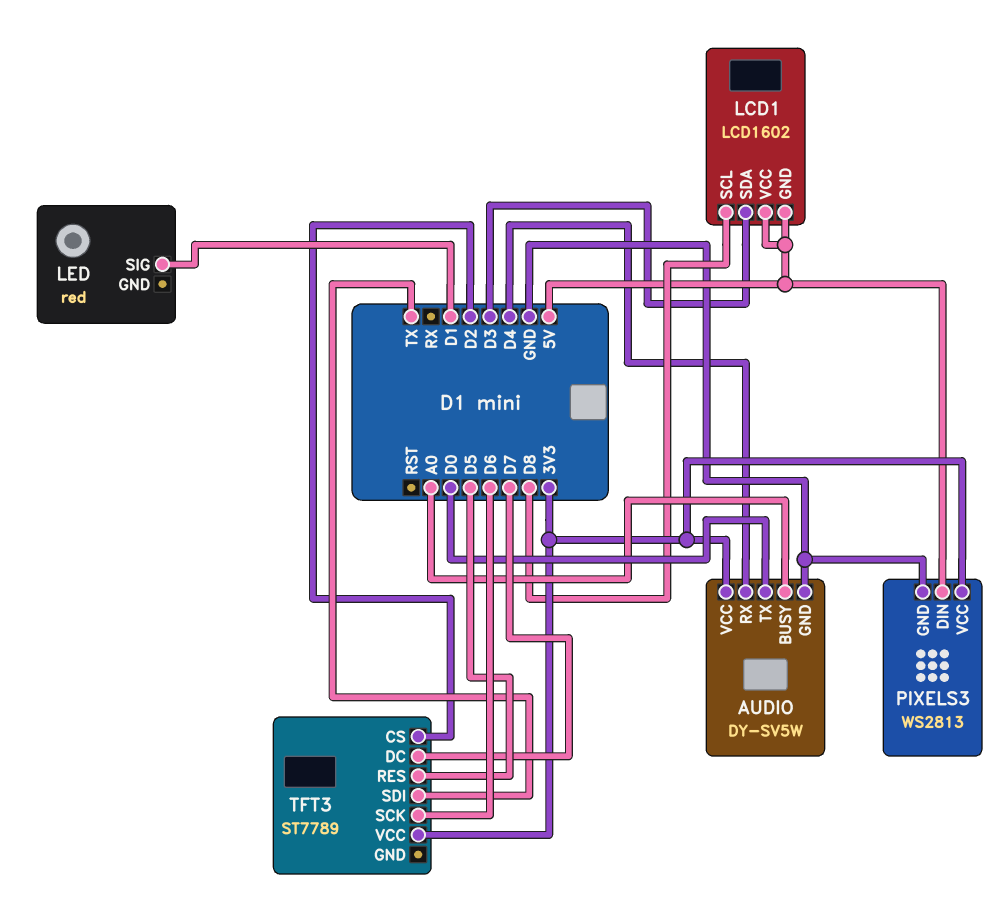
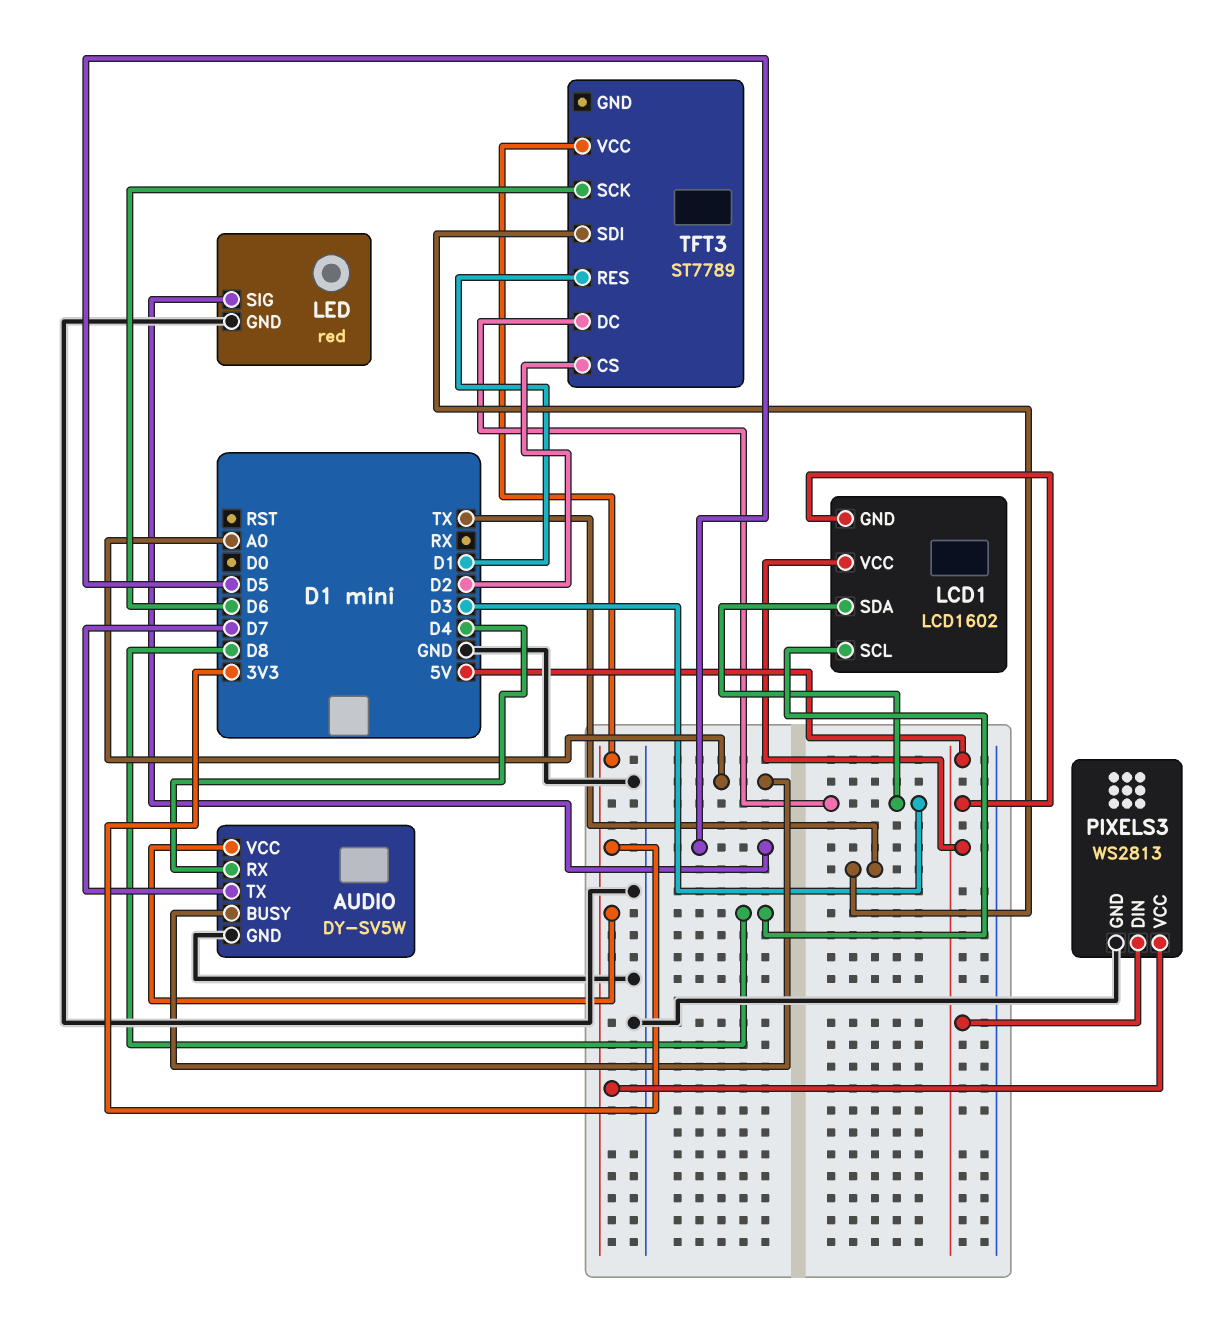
AUDIO pin TX: D0 -> D7
LED pin GND: none -> GND
LED pin SIG: D1 -> D5
TFT3 pin DC: D7 -> D3
TFT3 pin RES: D5 -> D1

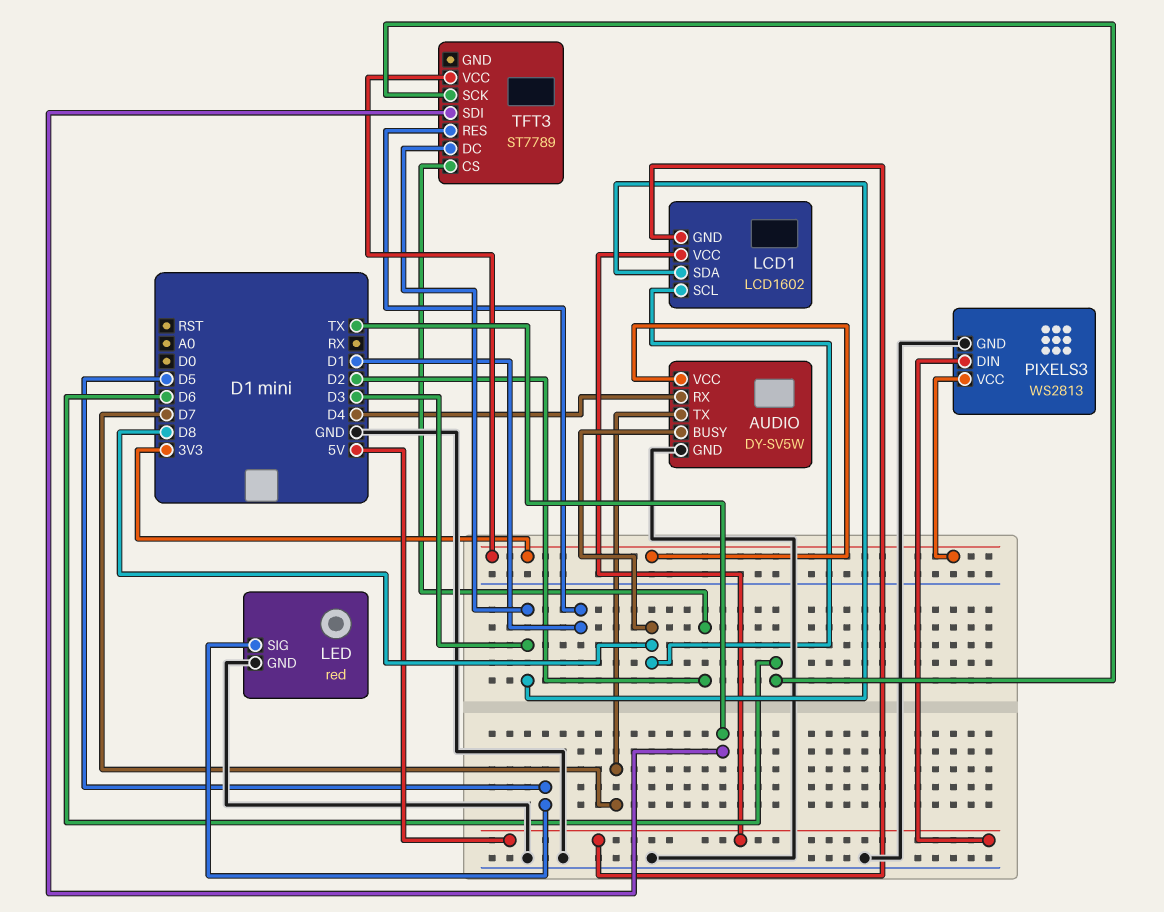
AUDIO pin BUSY: A0 -> D8

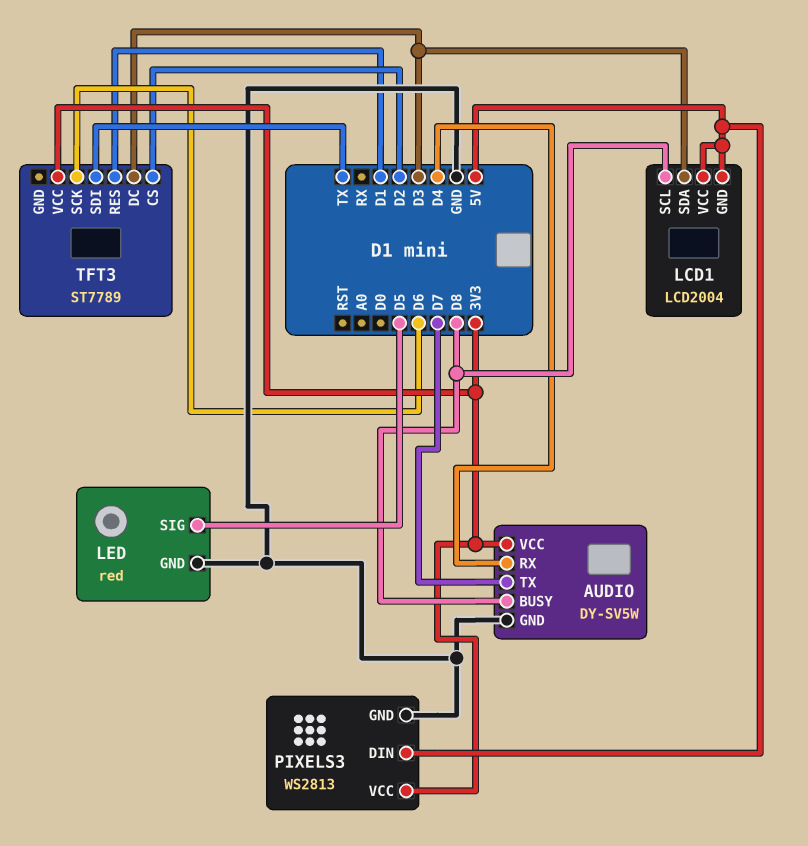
LCD1: LCD1602 -> LCD2004

